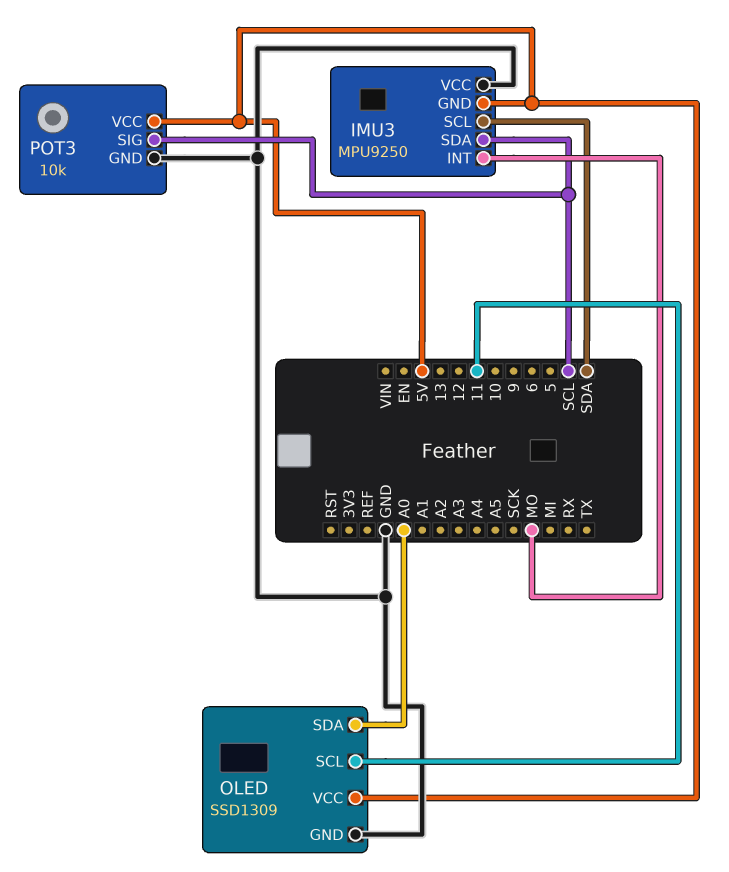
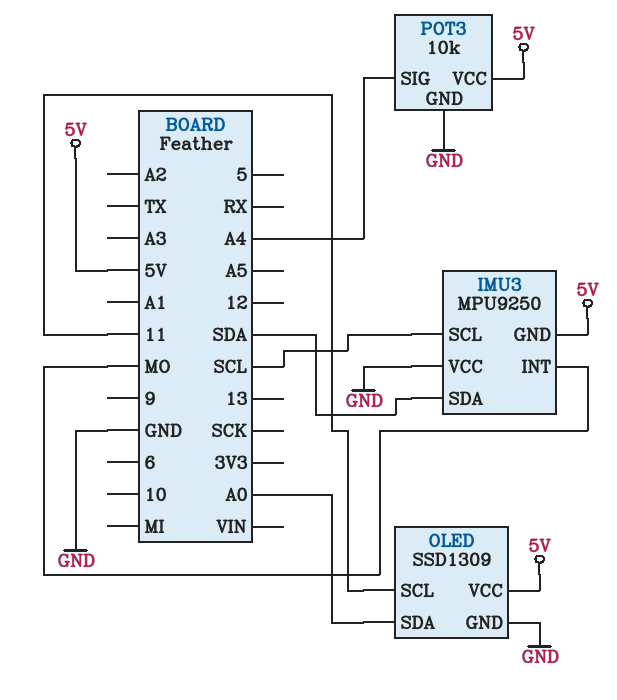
IMU3 pin SCL: SDA -> SCL
IMU3 pin SDA: SCL -> SDA
POT3 pin SIG: SCL -> A4

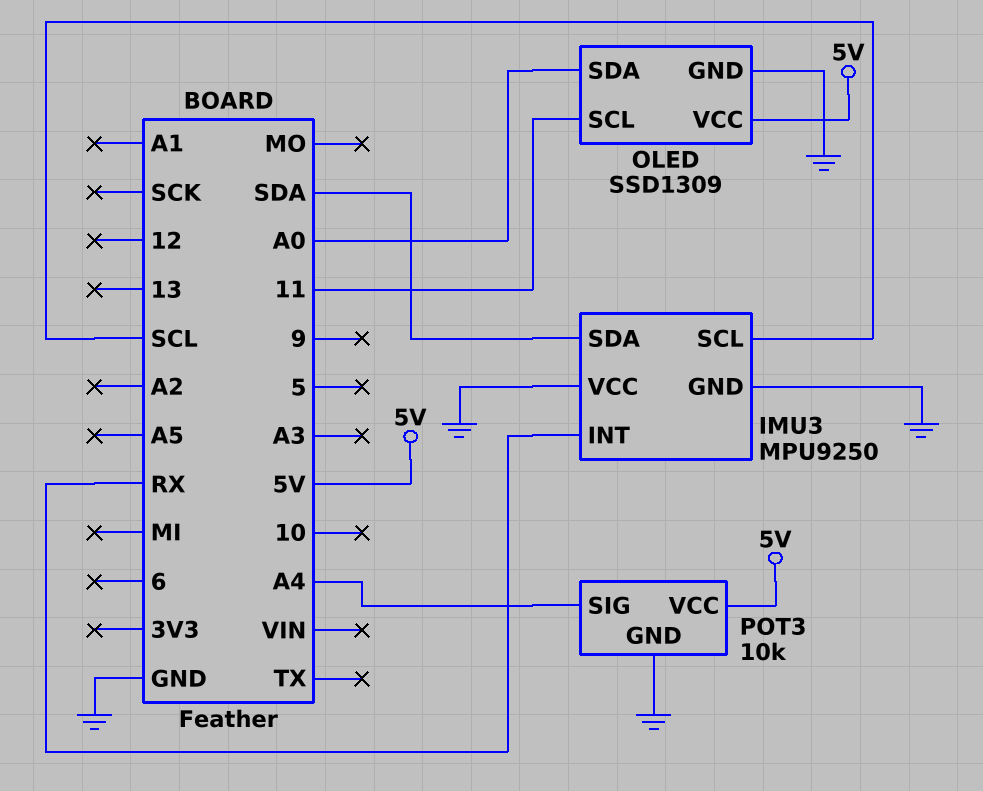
IMU3 pin GND: 5V -> GND
IMU3 pin INT: MO -> RX

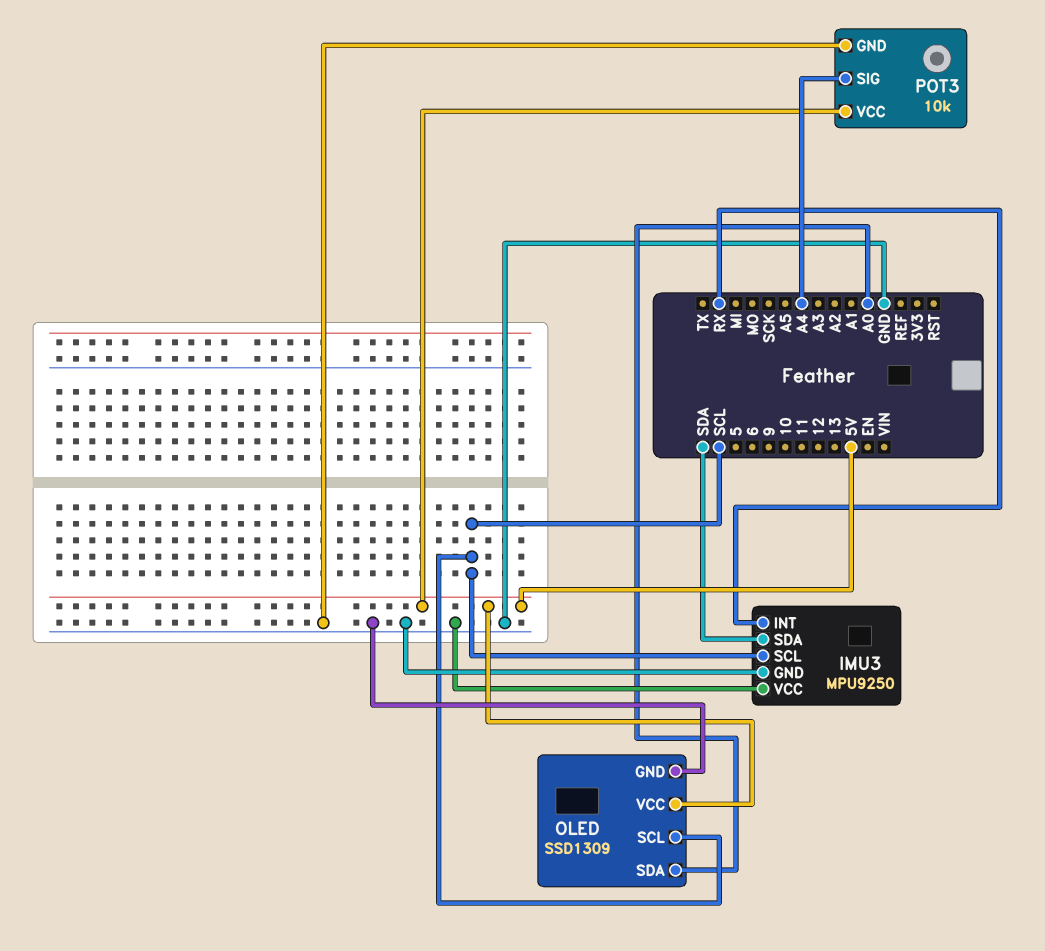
OLED pin SCL: 11 -> SCL

